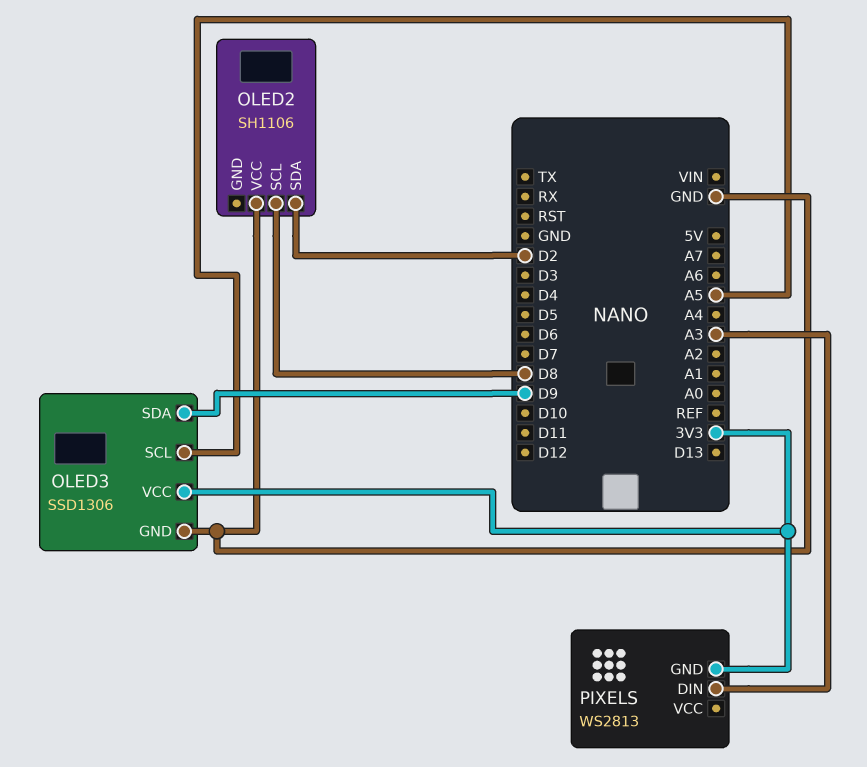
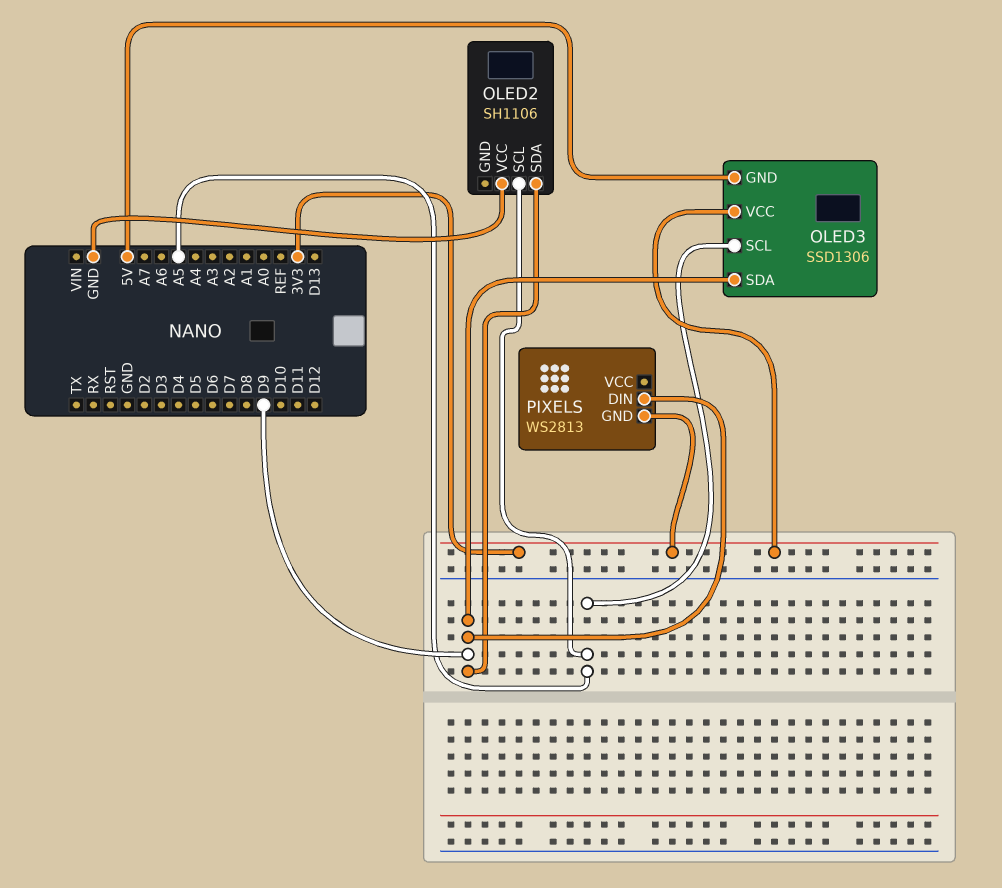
OLED2 pin SCL: D8 -> A5
OLED2 pin SDA: D2 -> D9
OLED3 pin GND: GND -> 5V
PIXELS pin DIN: A3 -> D9

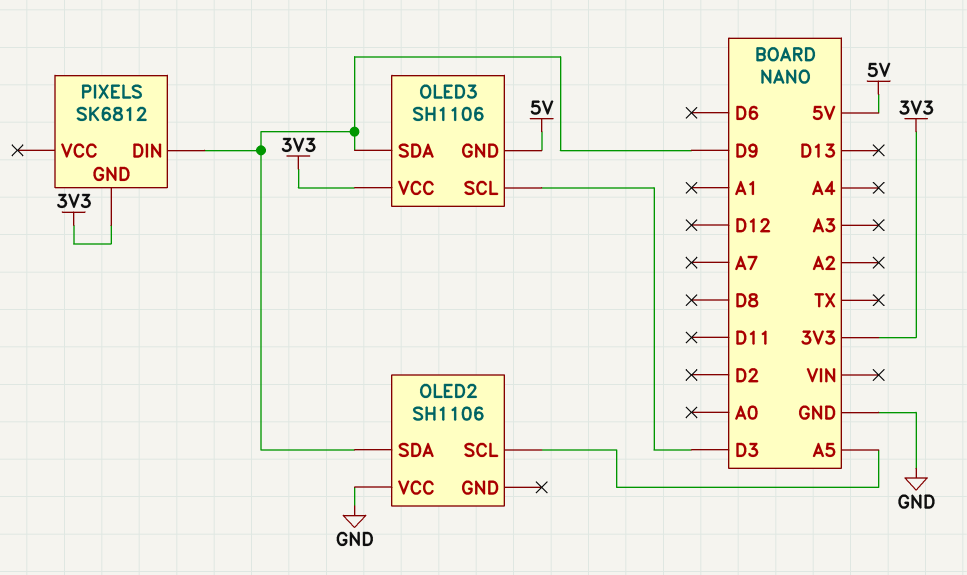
OLED3: SSD1306 -> SH1106
OLED3 pin SCL: A5 -> D3
PIXELS: WS2813 -> SK6812

